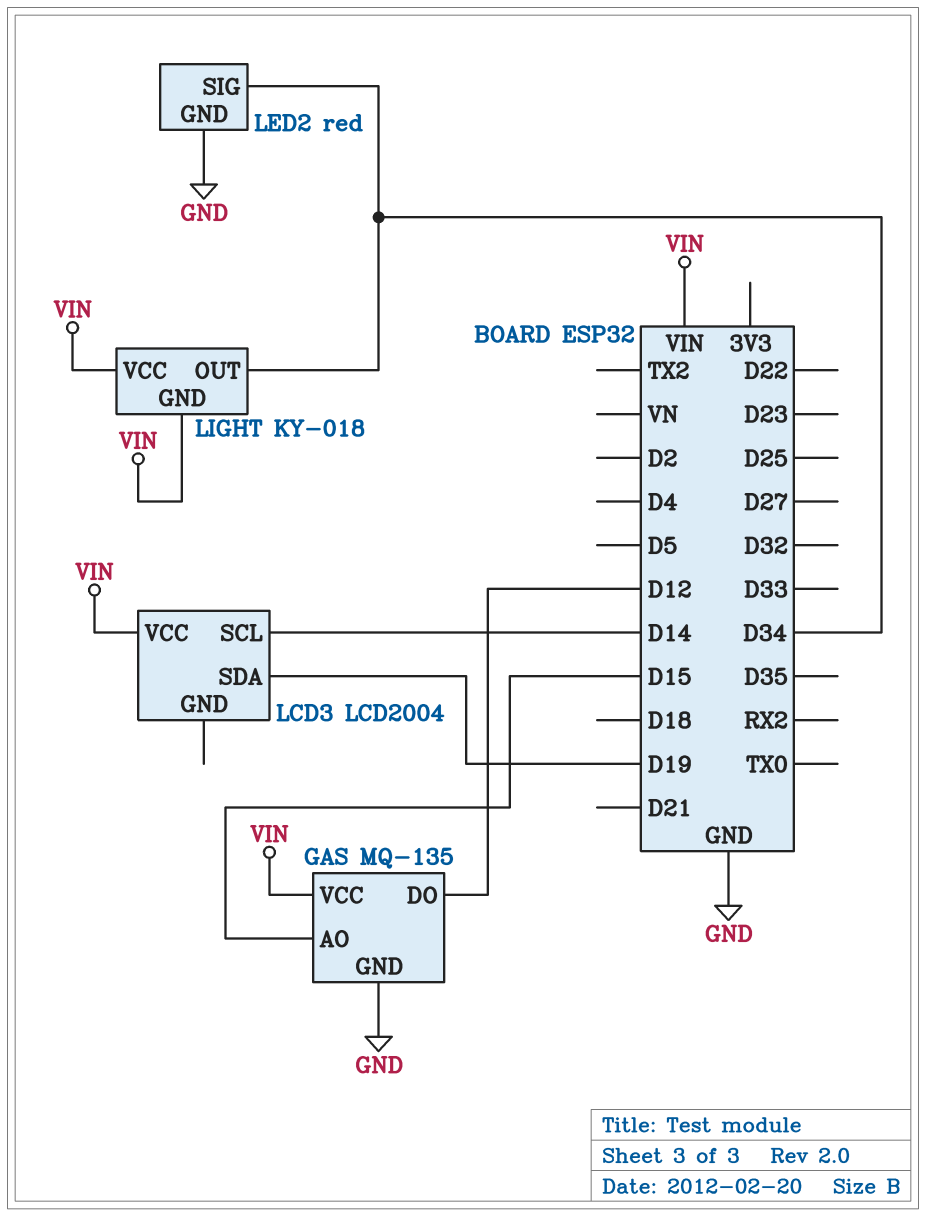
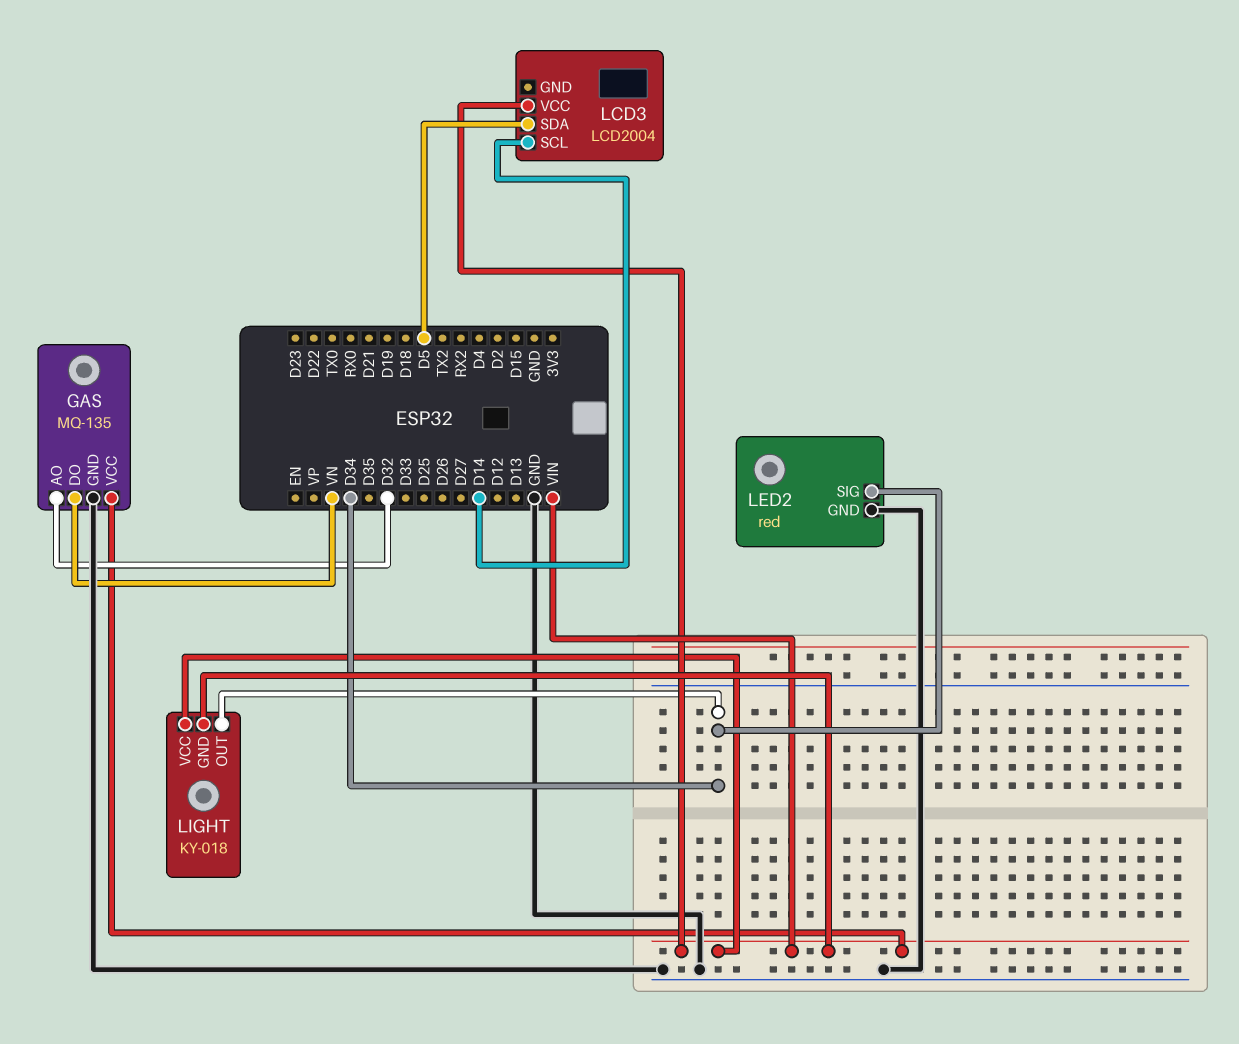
GAS pin AO: D15 -> D32
GAS pin DO: D12 -> VN
LCD3 pin SDA: D19 -> D5

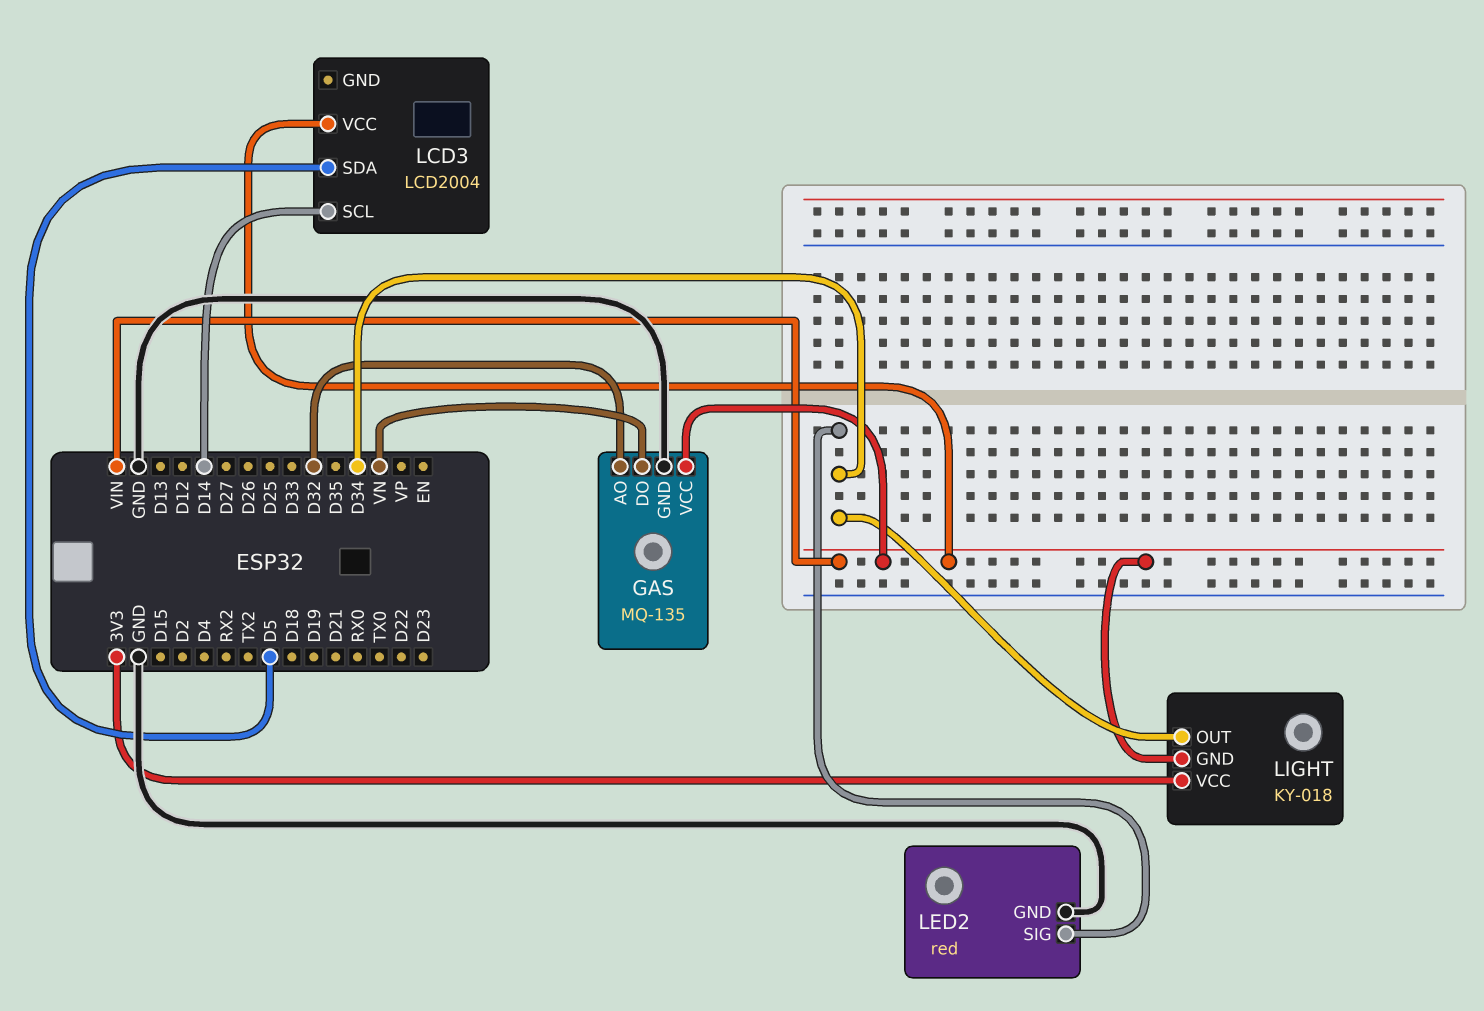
LIGHT pin VCC: VIN -> 3V3

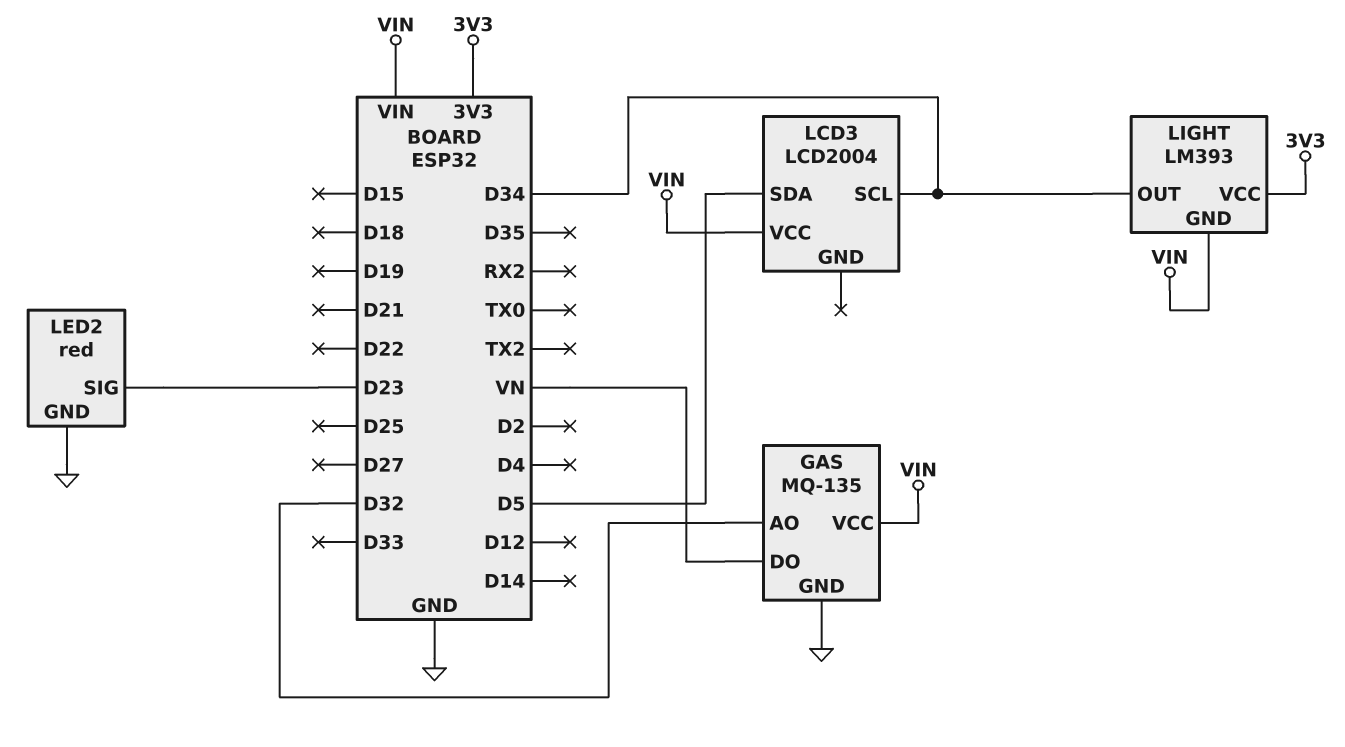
LCD3 pin SCL: D14 -> D34
LED2 pin SIG: D34 -> D23
LIGHT: KY-018 -> LM393

